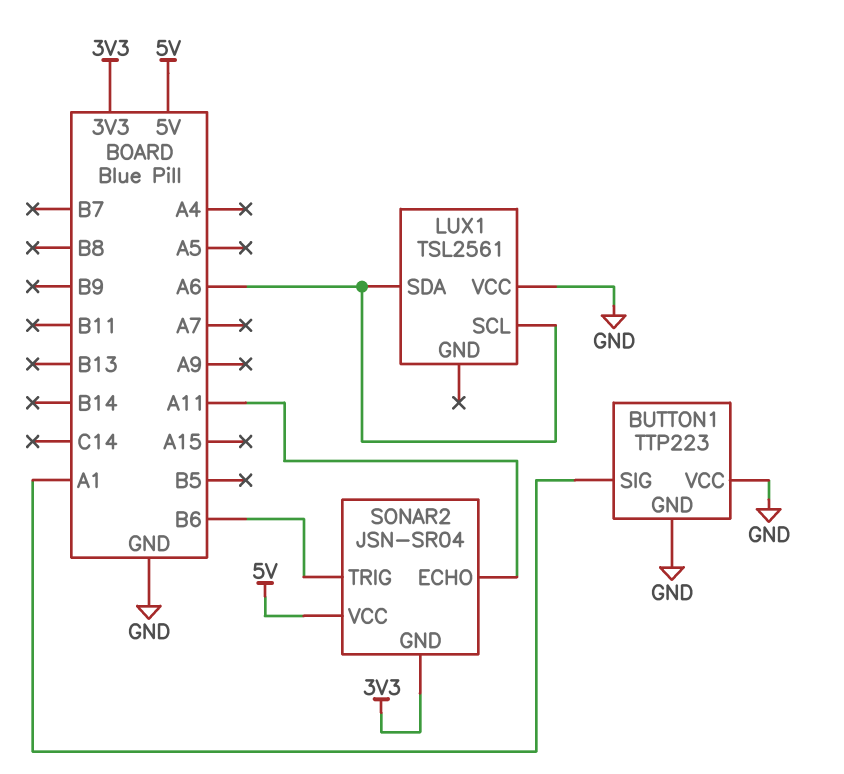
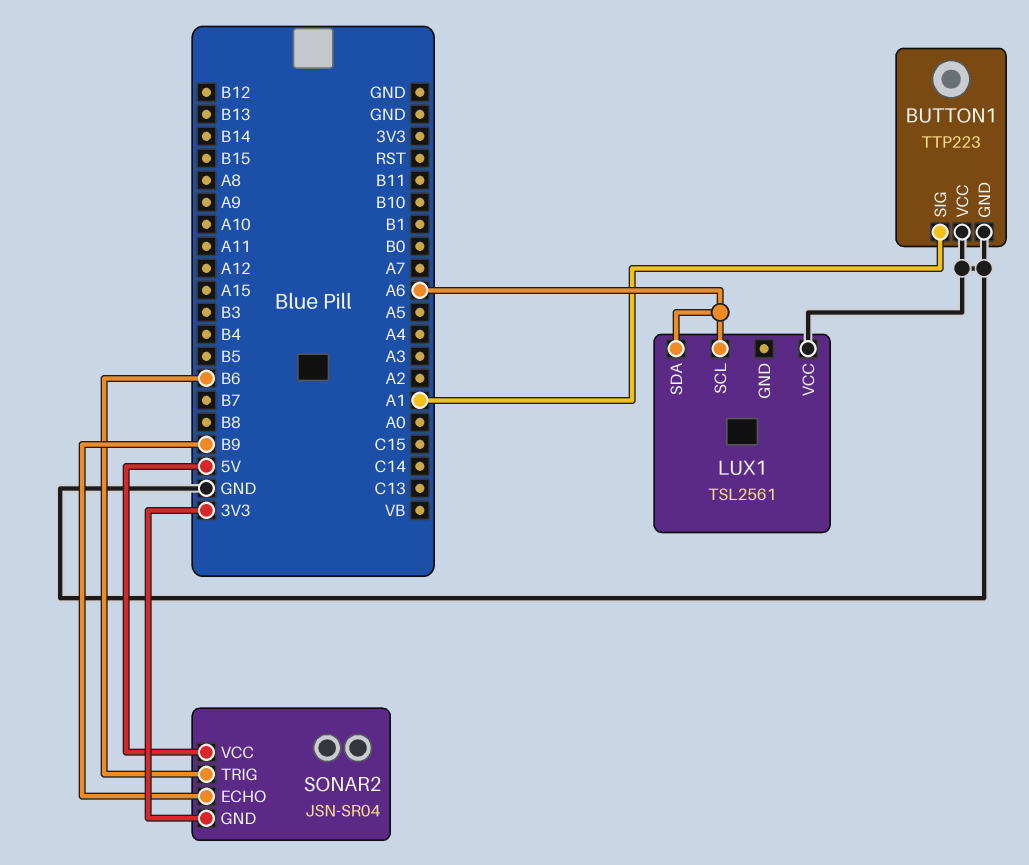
SONAR2 pin ECHO: A11 -> B9

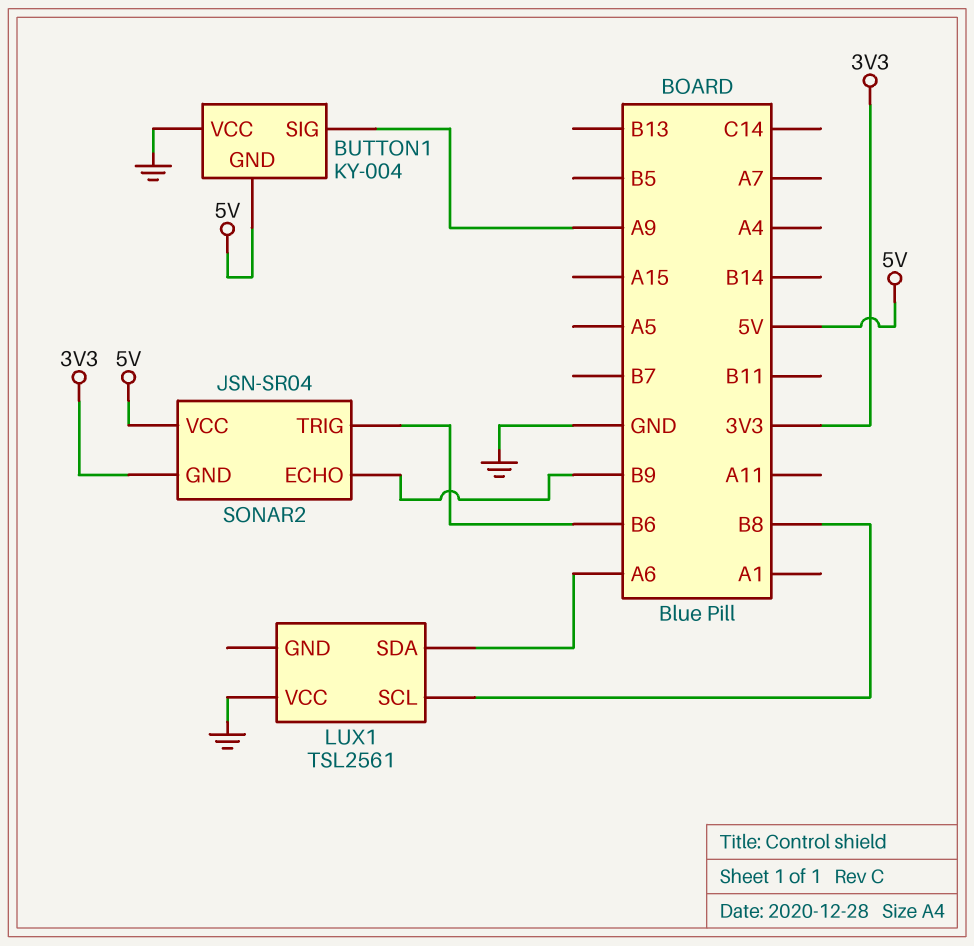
BUTTON1: TTP223 -> KY-004
BUTTON1 pin GND: GND -> 5V
BUTTON1 pin SIG: A1 -> A9
LUX1 pin SCL: A6 -> B8

